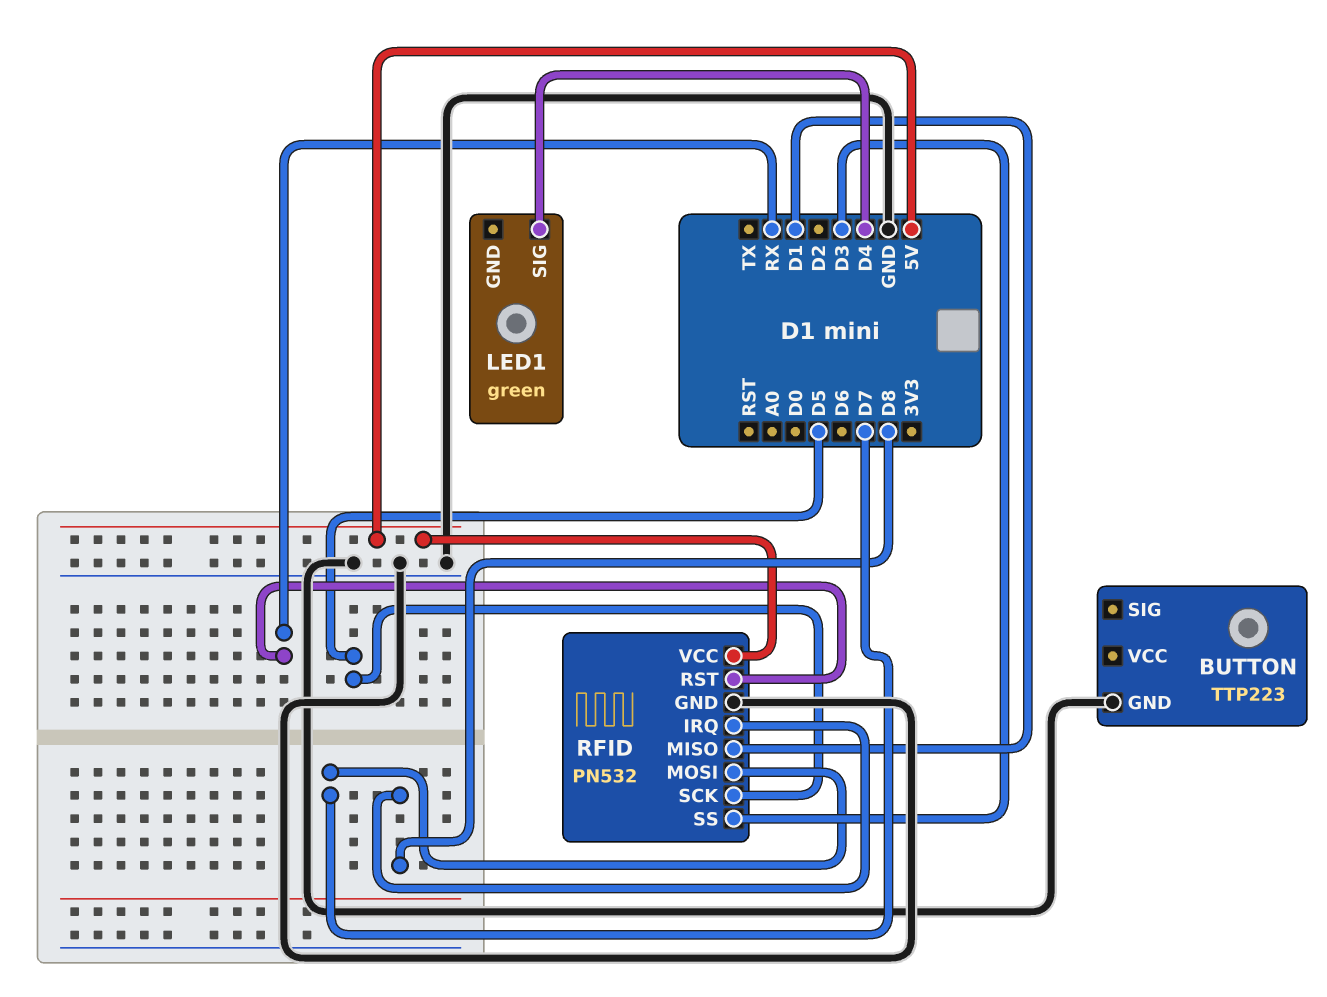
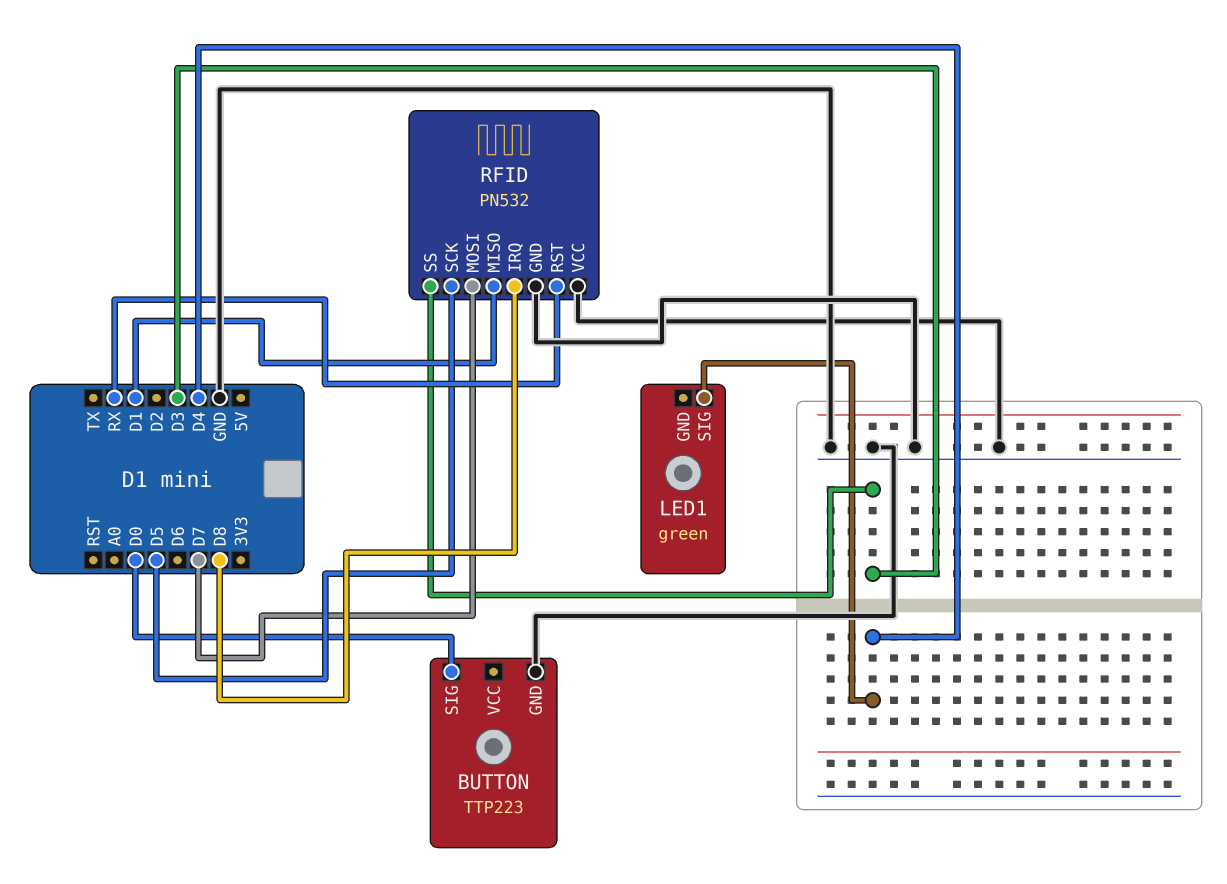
BUTTON pin SIG: none -> D0
RFID pin VCC: 5V -> GND

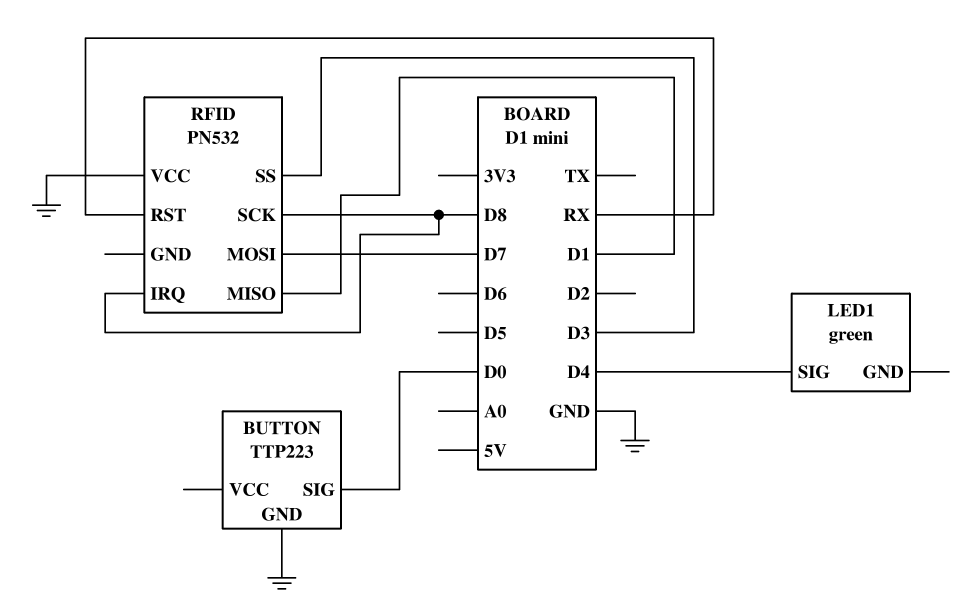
RFID pin GND: GND -> none
RFID pin SCK: D5 -> D8

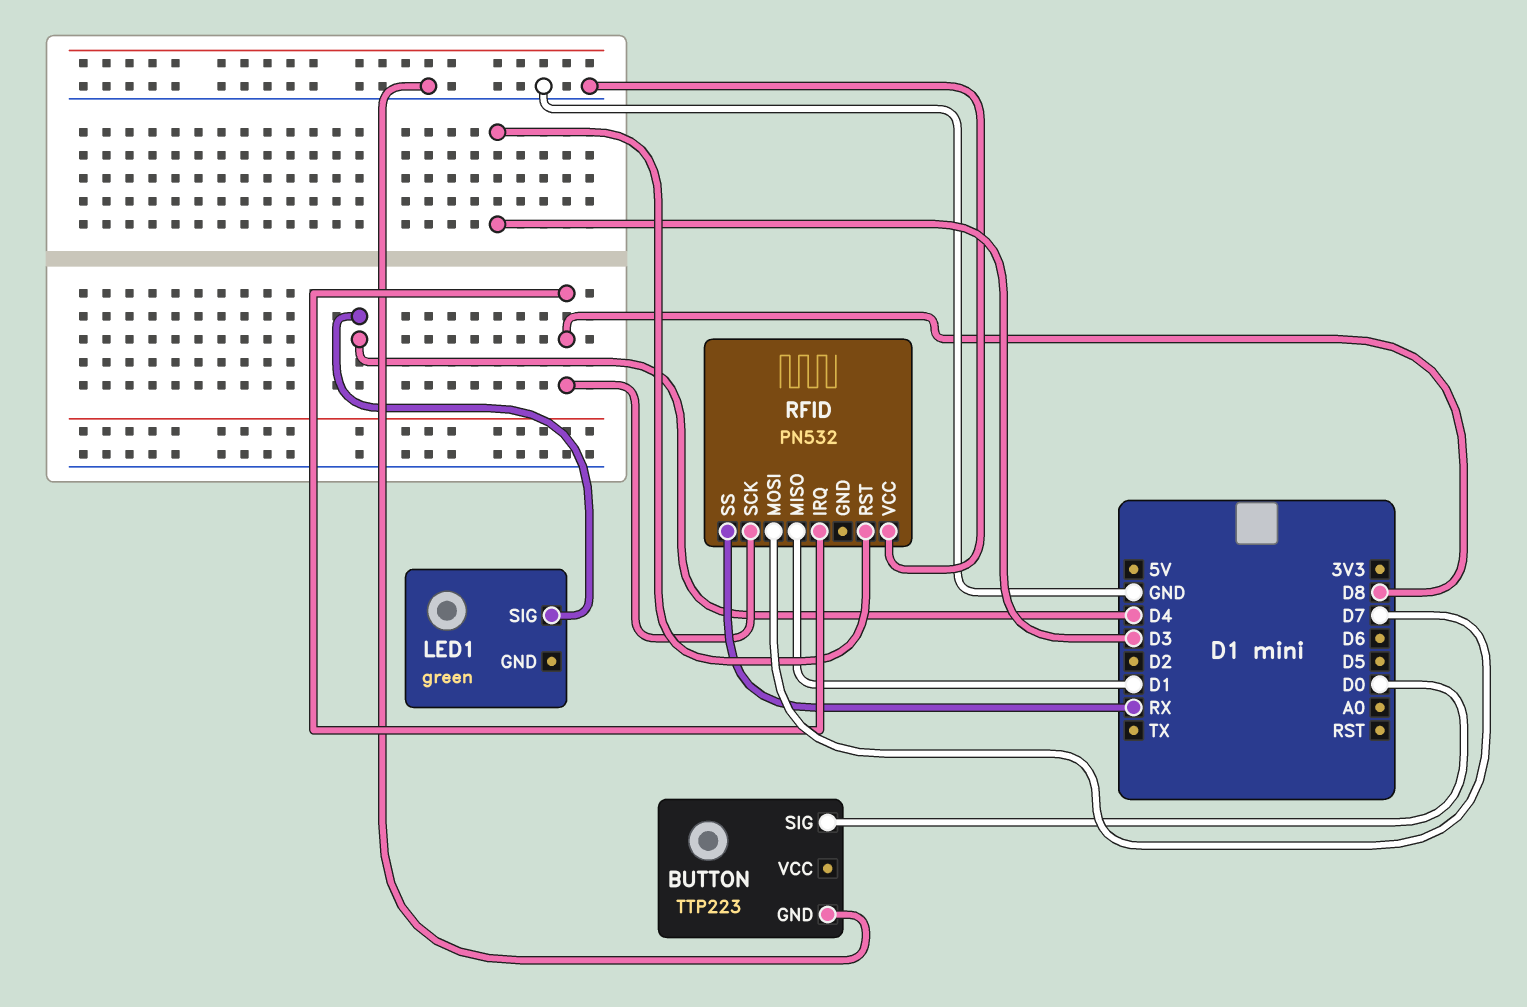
RFID pin RST: RX -> D3
RFID pin SS: D3 -> RX

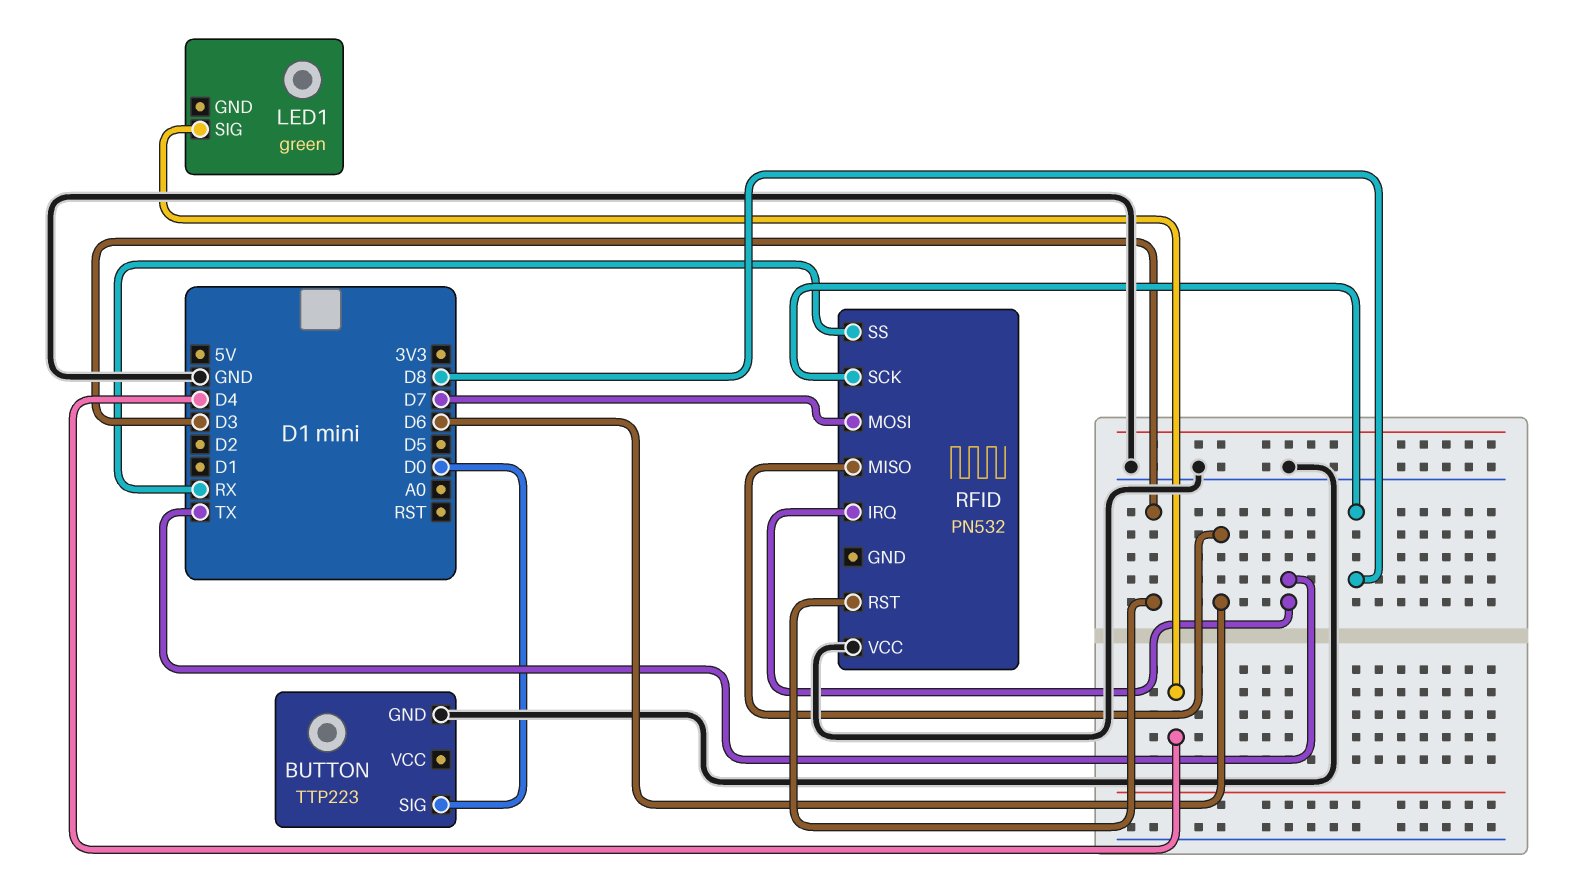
RFID pin IRQ: D8 -> TX
RFID pin MISO: D1 -> D6

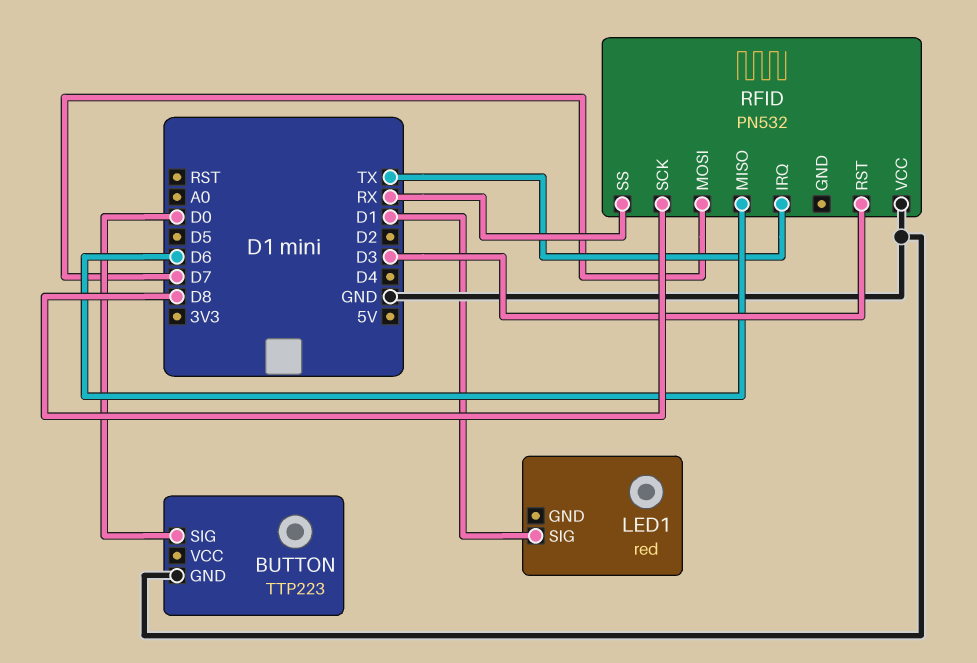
LED1: green -> red
LED1 pin SIG: D4 -> D1

